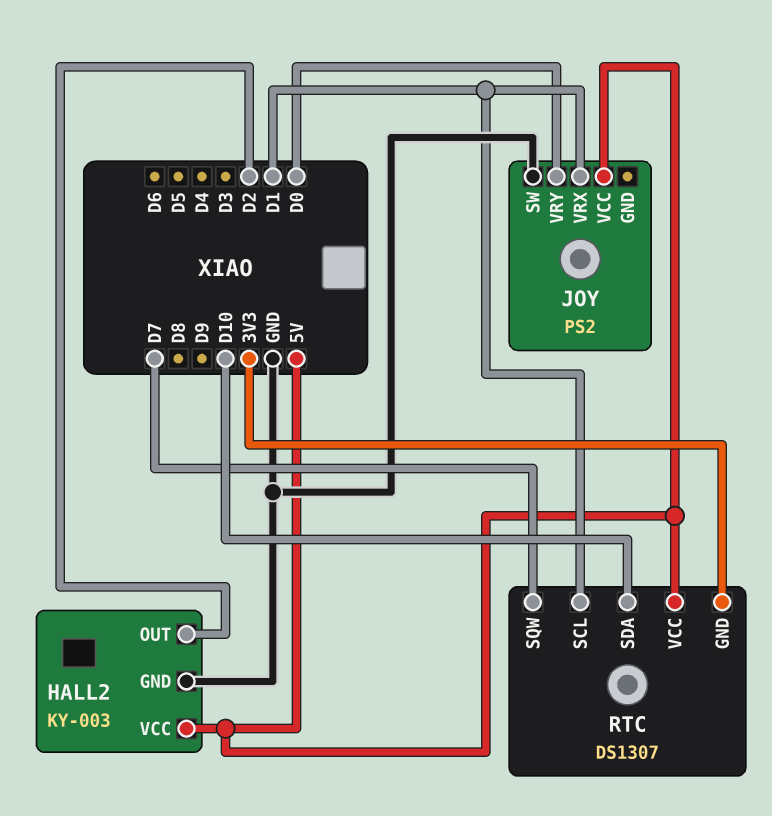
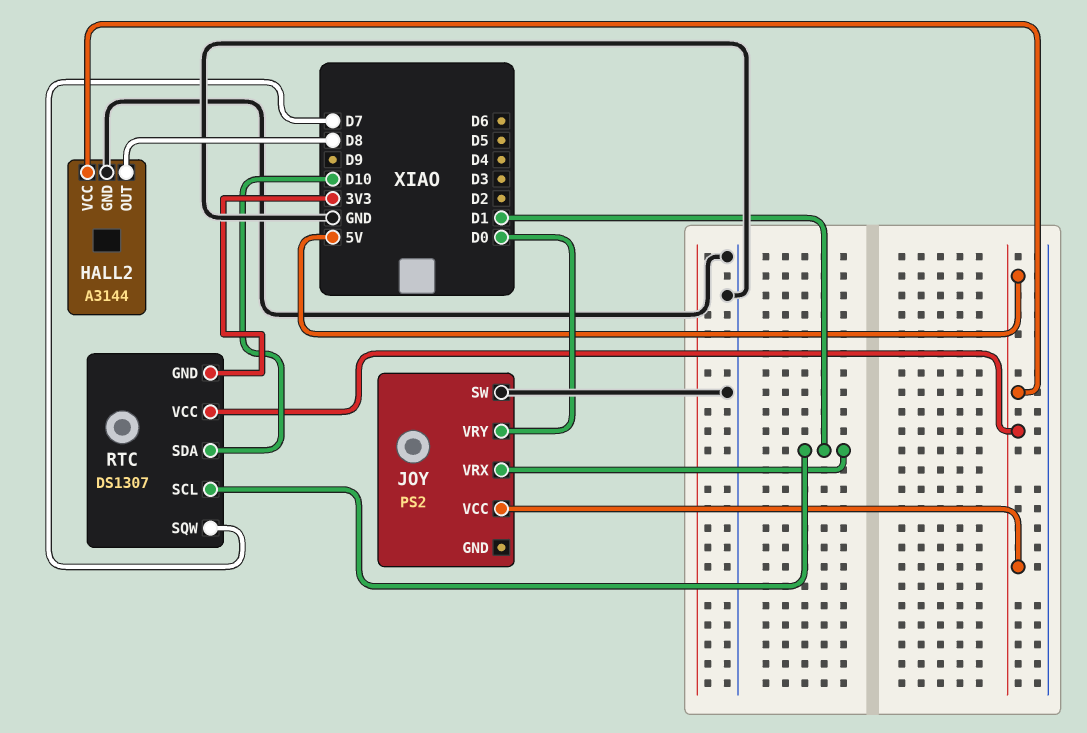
HALL2: KY-003 -> A3144
HALL2 pin OUT: D2 -> D8

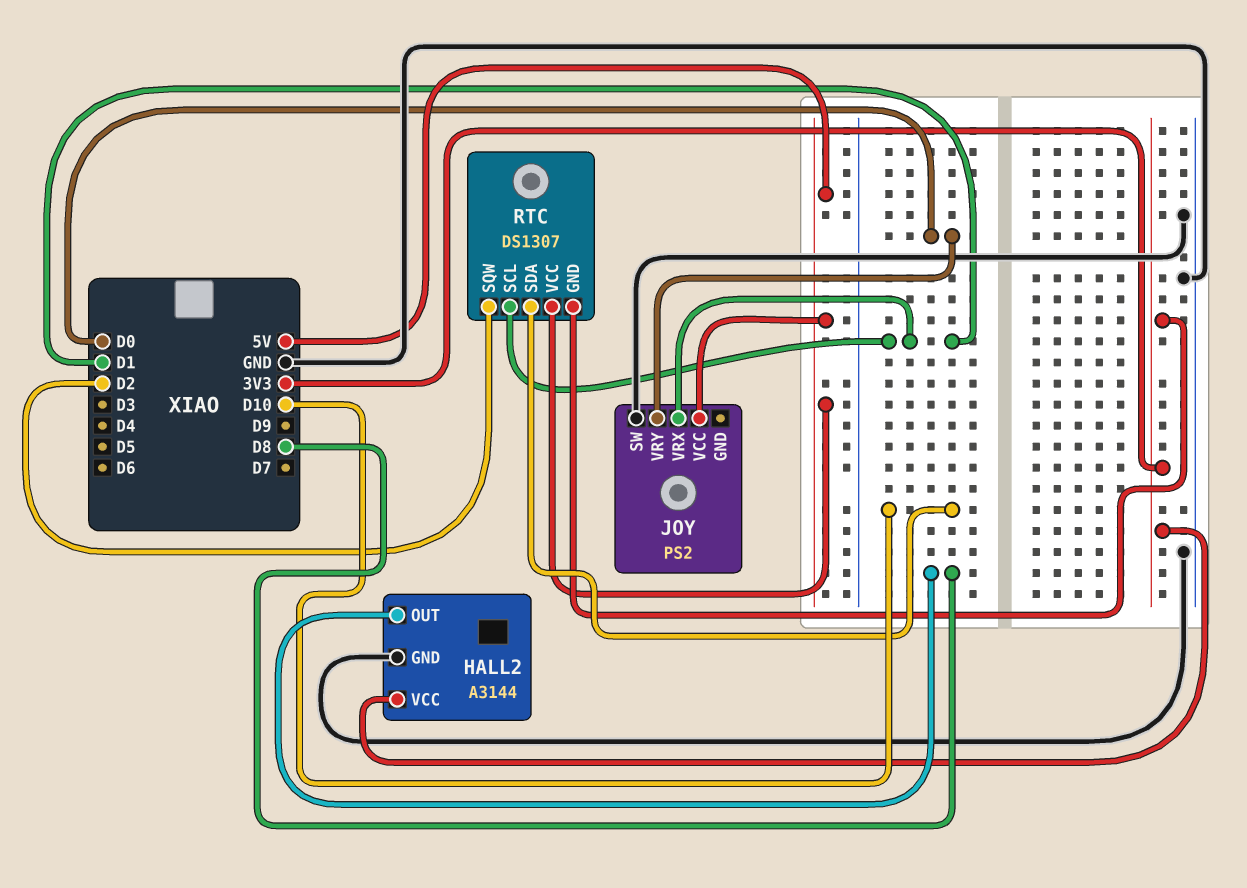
HALL2 pin VCC: 5V -> 3V3
RTC pin SQW: D7 -> D2

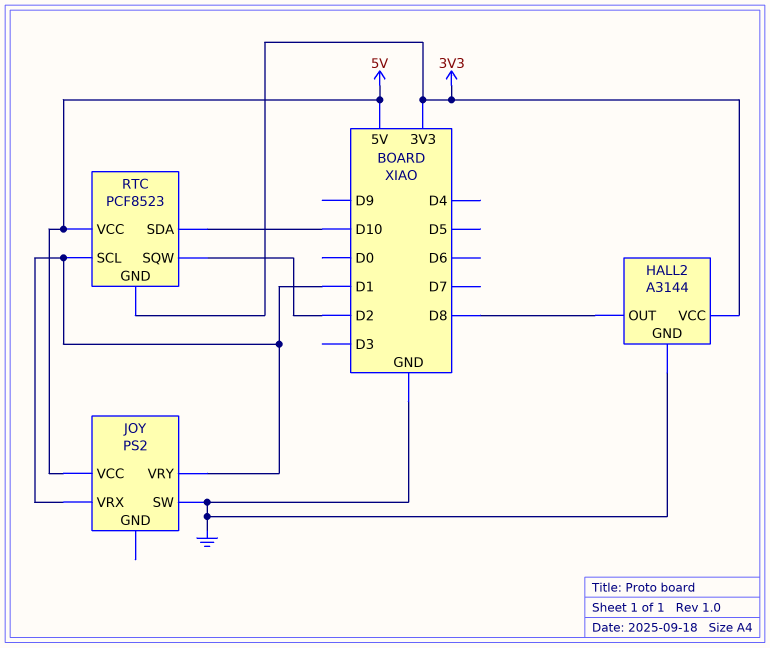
JOY pin VRY: D0 -> D1
RTC: DS1307 -> PCF8523

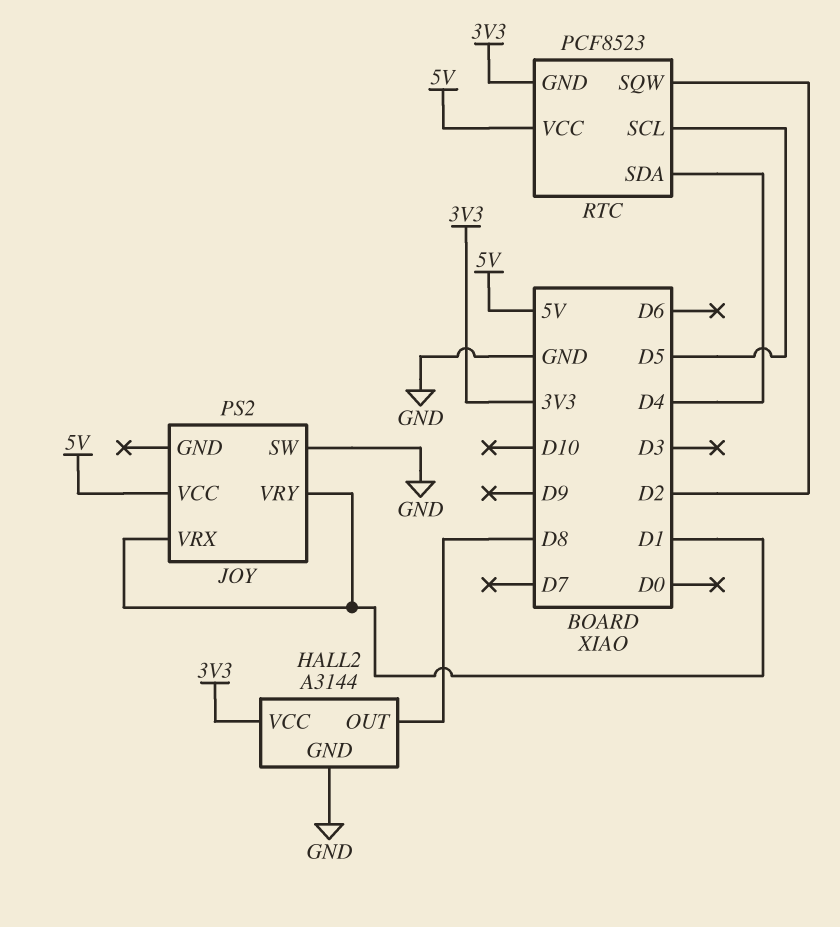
RTC pin SCL: D1 -> D5
RTC pin SDA: D10 -> D4

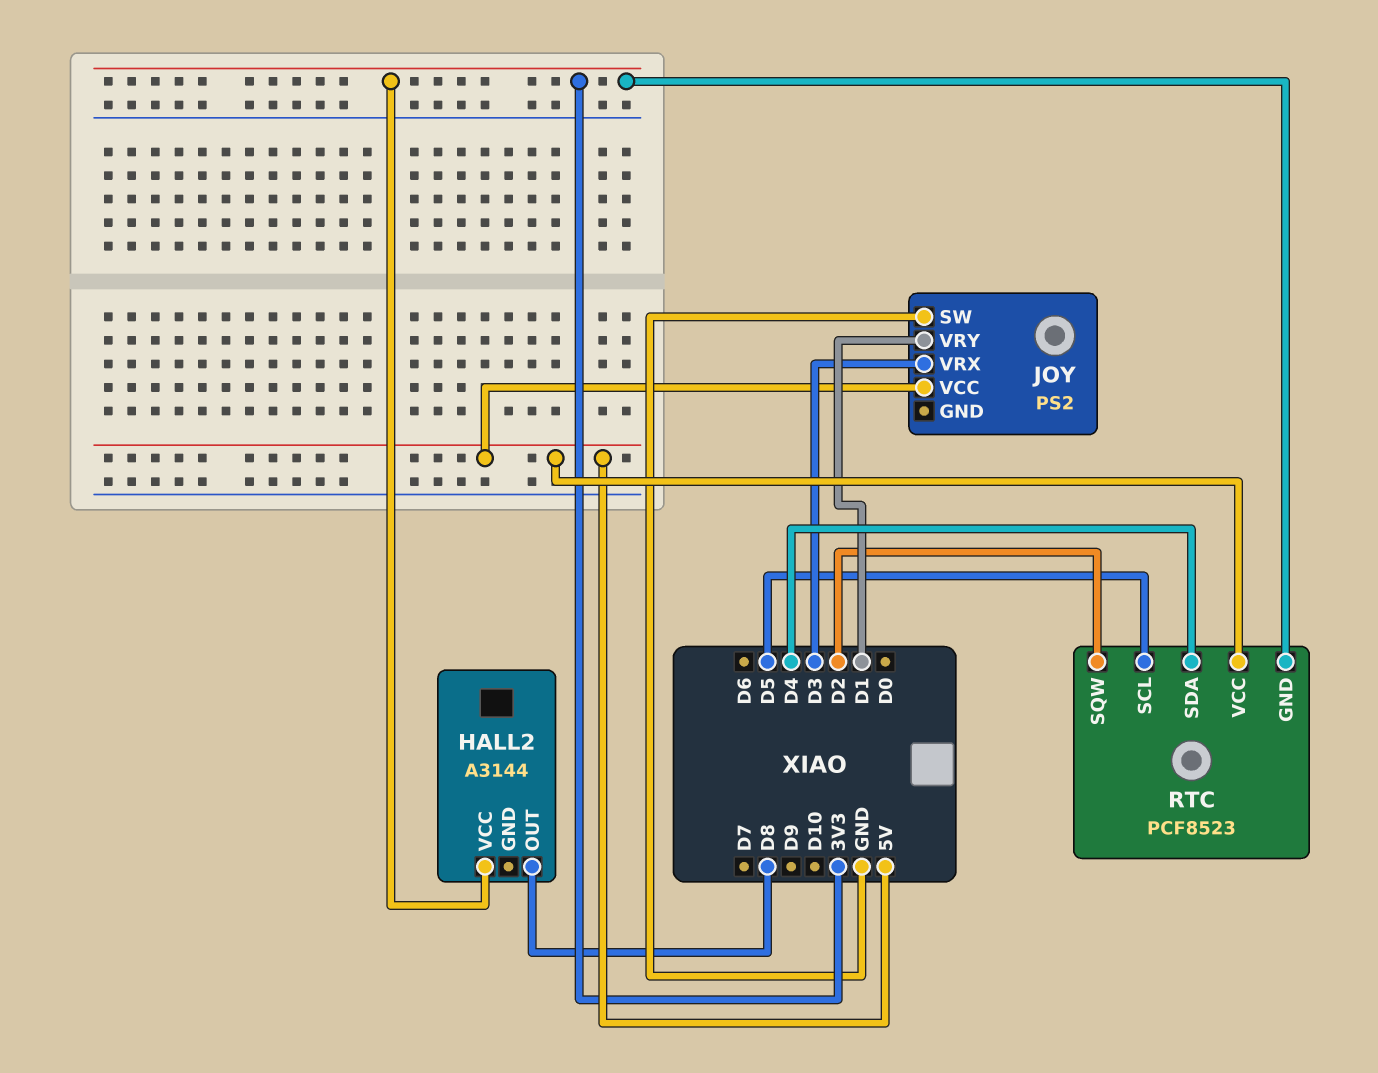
HALL2 pin GND: GND -> none
JOY pin VRX: D1 -> D3

